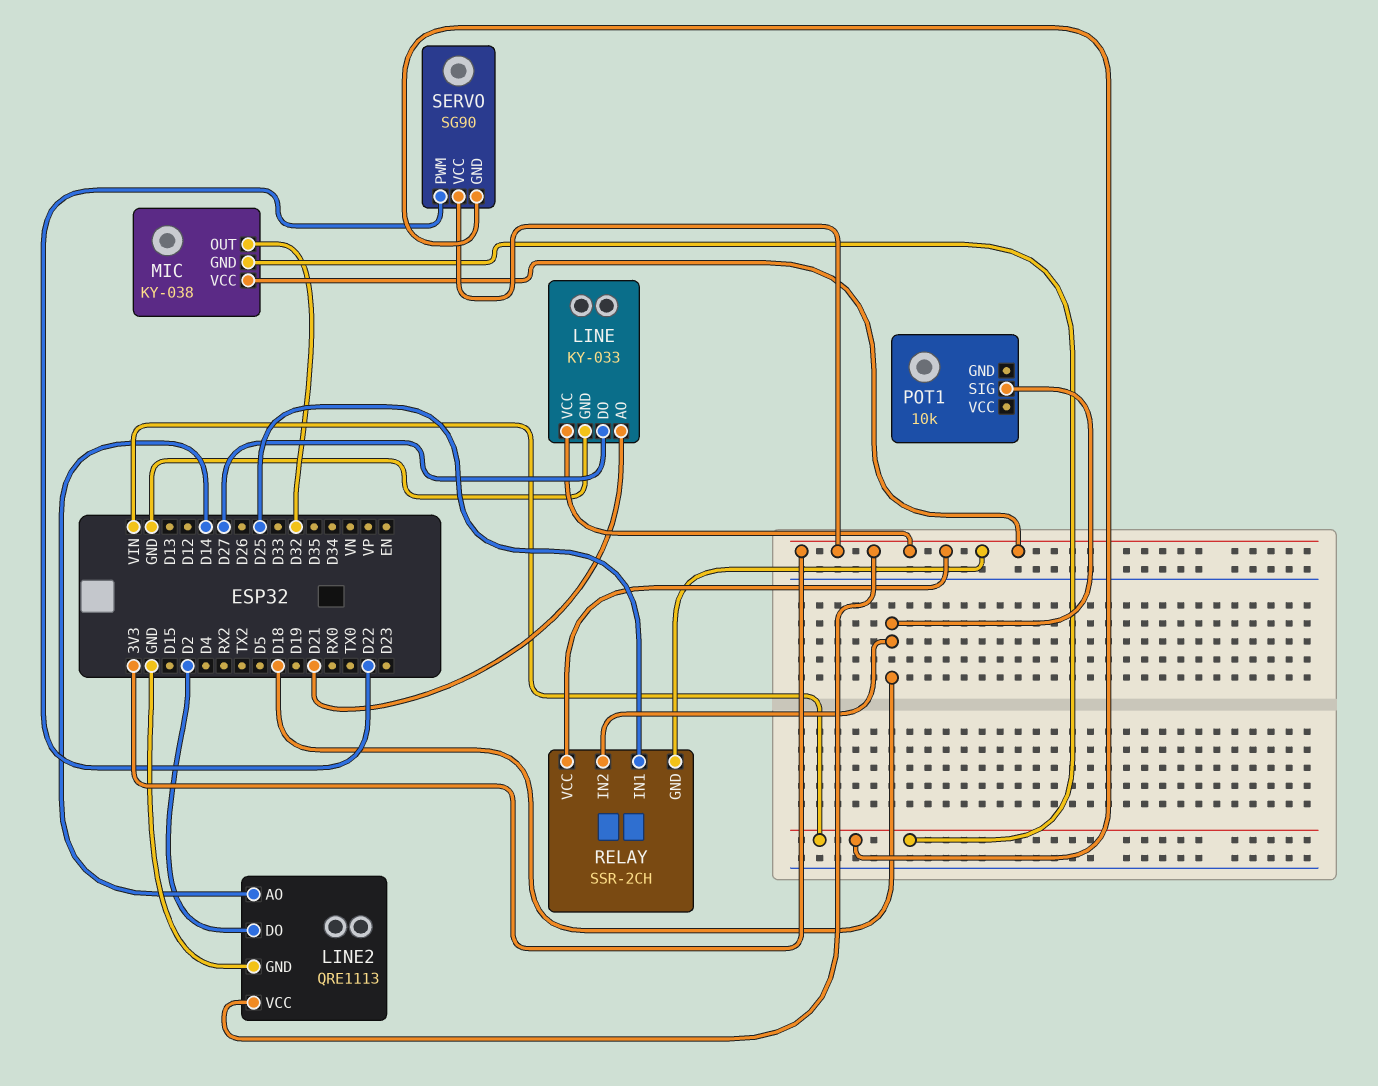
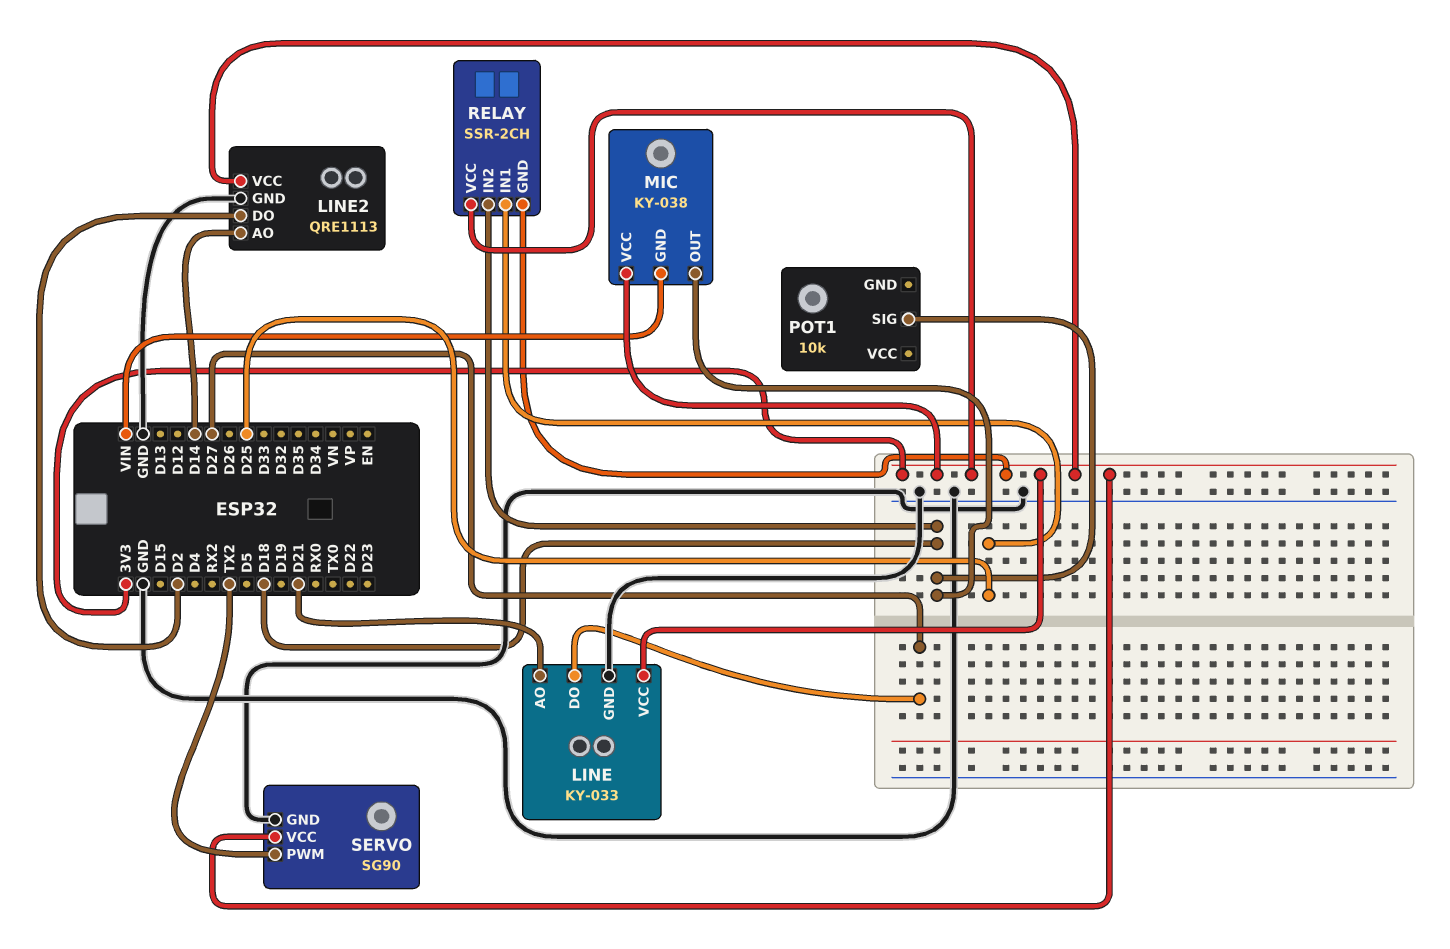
MIC pin OUT: D32 -> D18
SERVO pin GND: VIN -> GND
SERVO pin PWM: D22 -> TX2

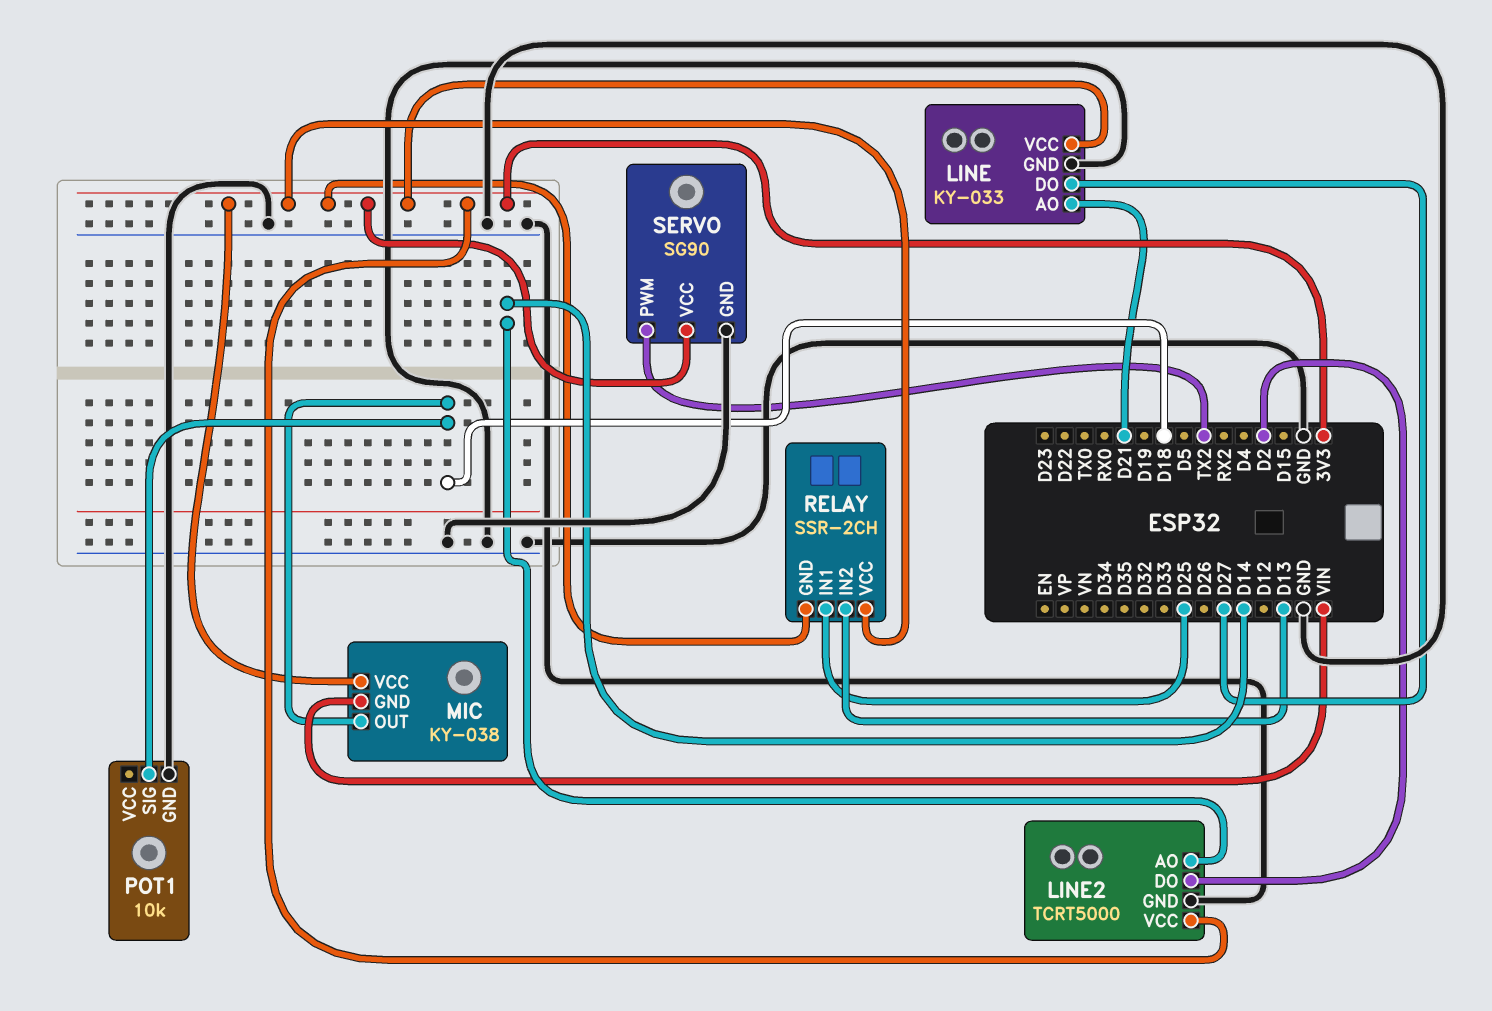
LINE2: QRE1113 -> TCRT5000
POT1 pin GND: none -> GND
RELAY pin IN2: D18 -> D13

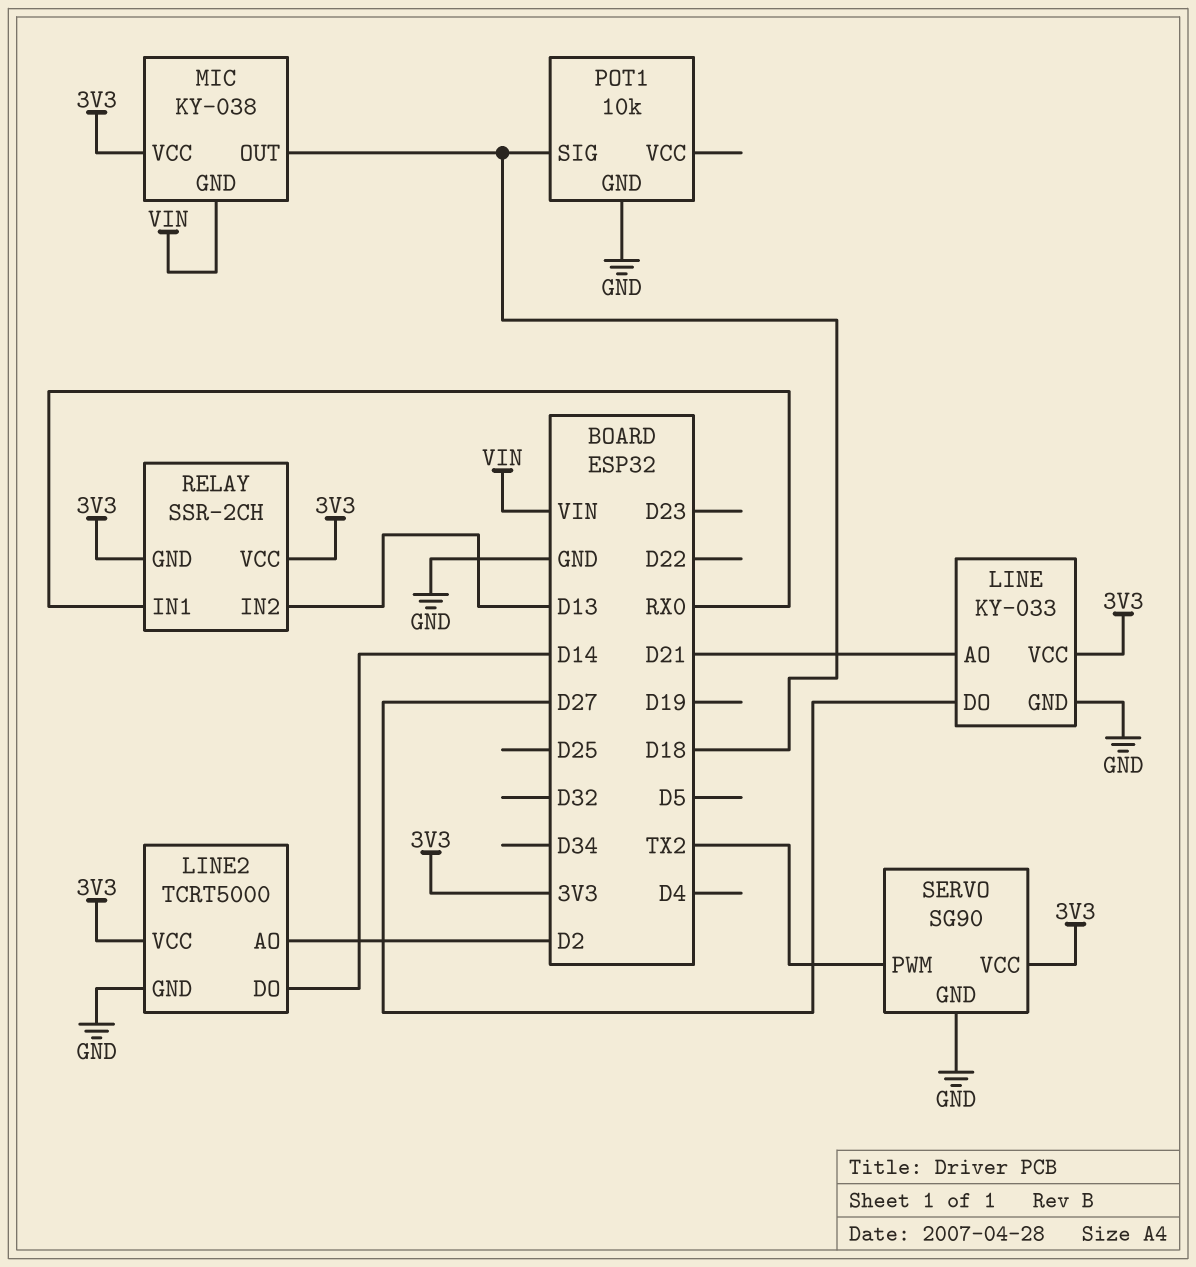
LINE2 pin AO: D14 -> D2
LINE2 pin DO: D2 -> D14
RELAY pin IN1: D25 -> RX0

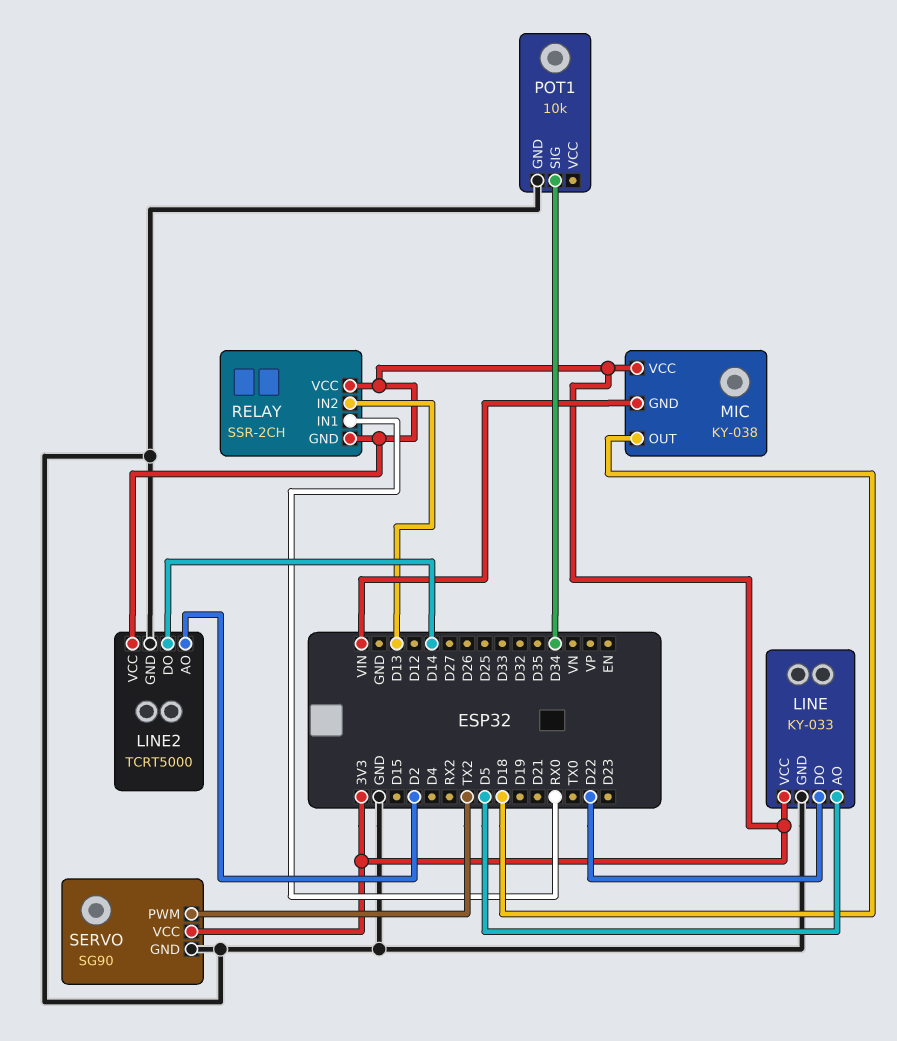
LINE pin AO: D21 -> D5
LINE pin DO: D27 -> D22
POT1 pin SIG: D18 -> D34

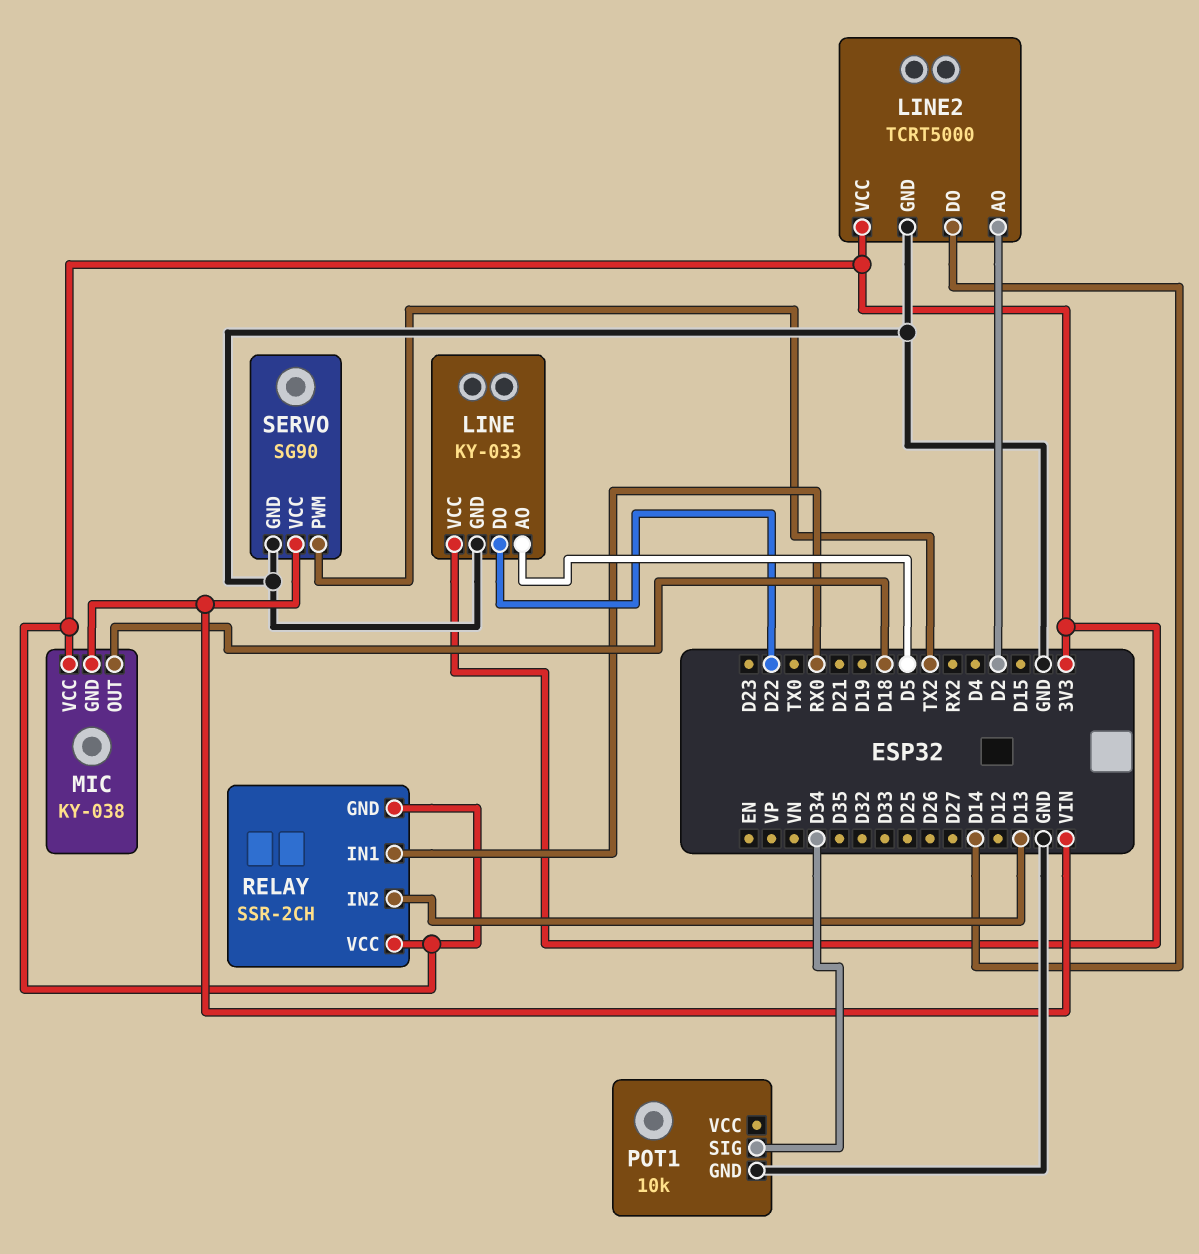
SERVO pin VCC: 3V3 -> VIN

